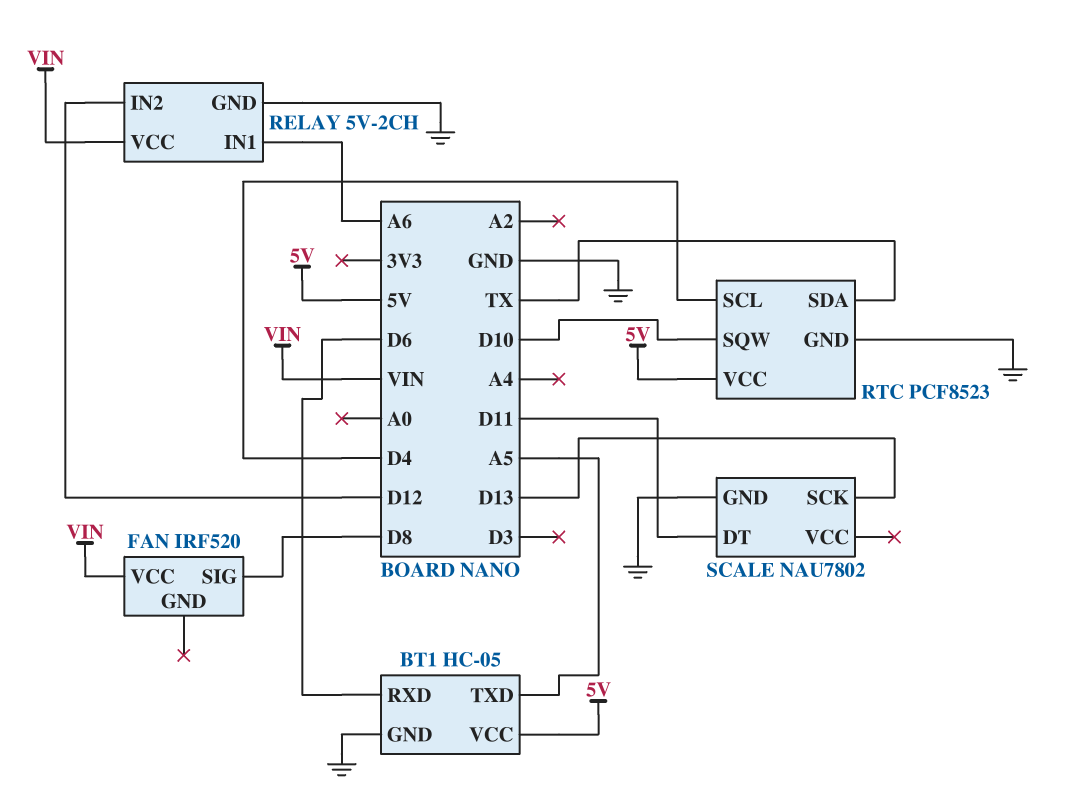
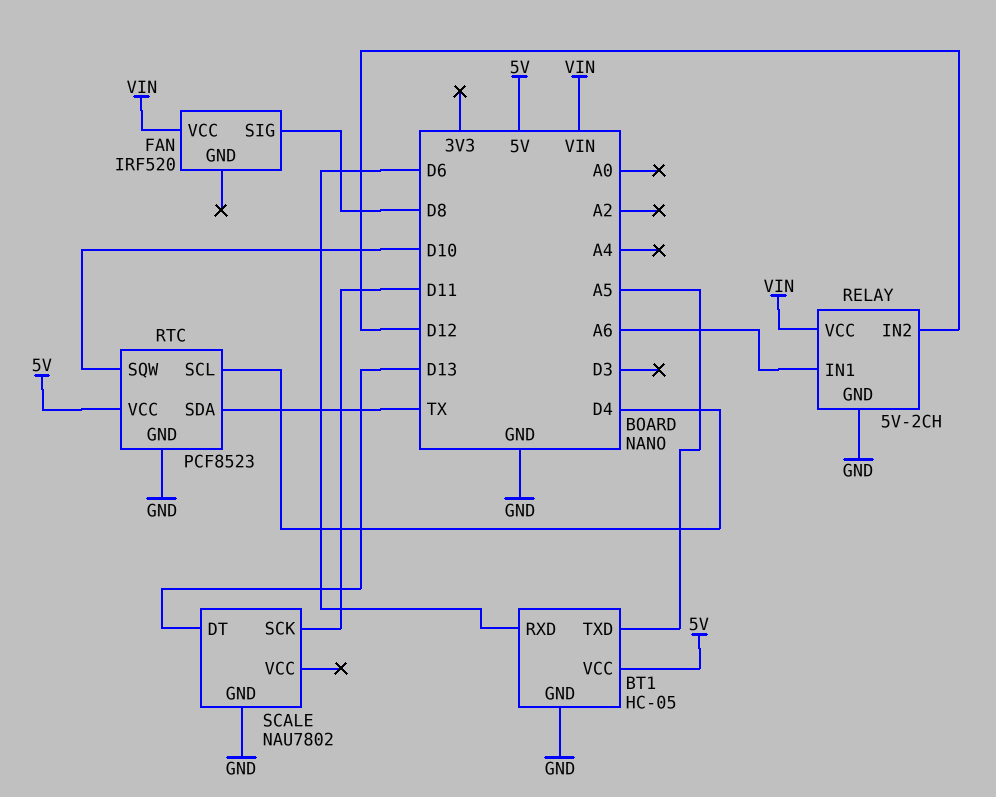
SCALE pin DT: D11 -> D13
SCALE pin SCK: D13 -> D11

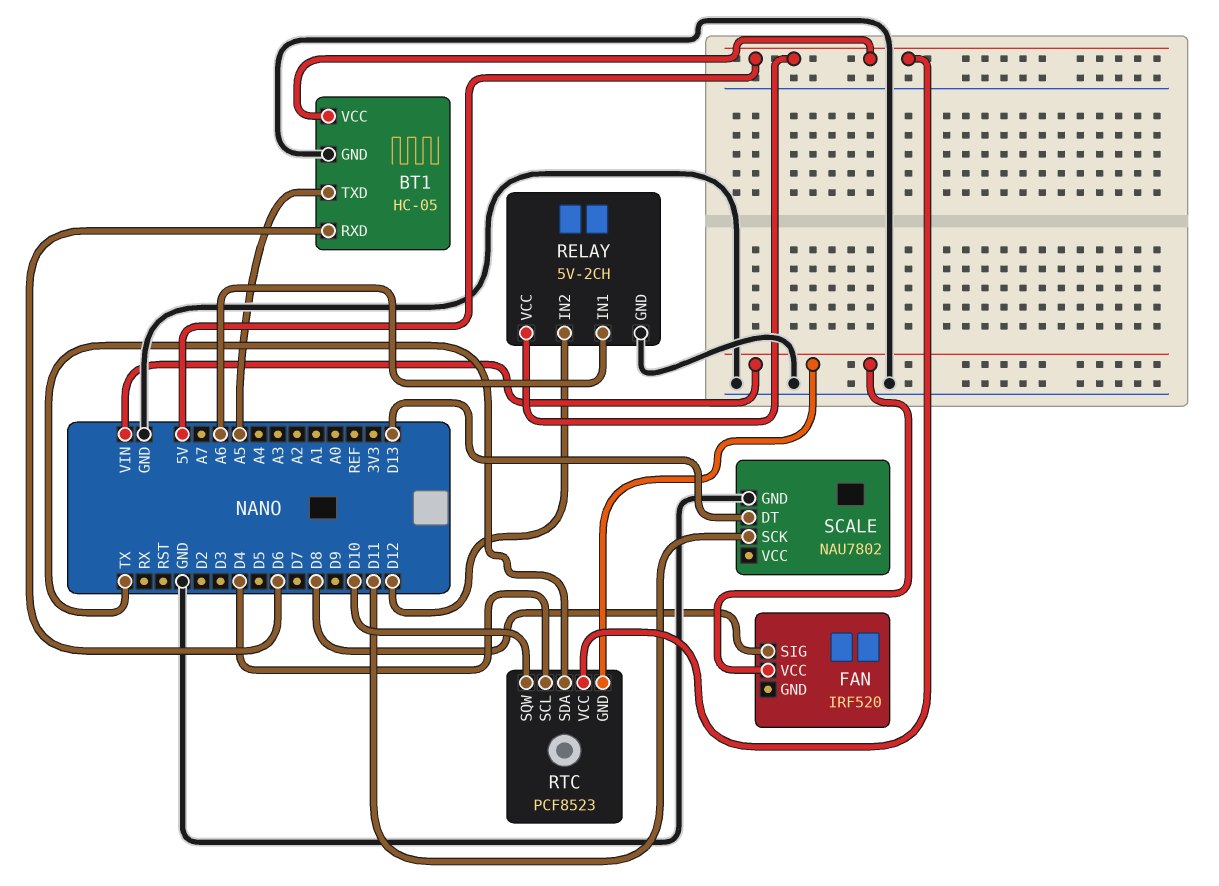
RELAY pin VCC: VIN -> 5V
RTC pin GND: GND -> VIN

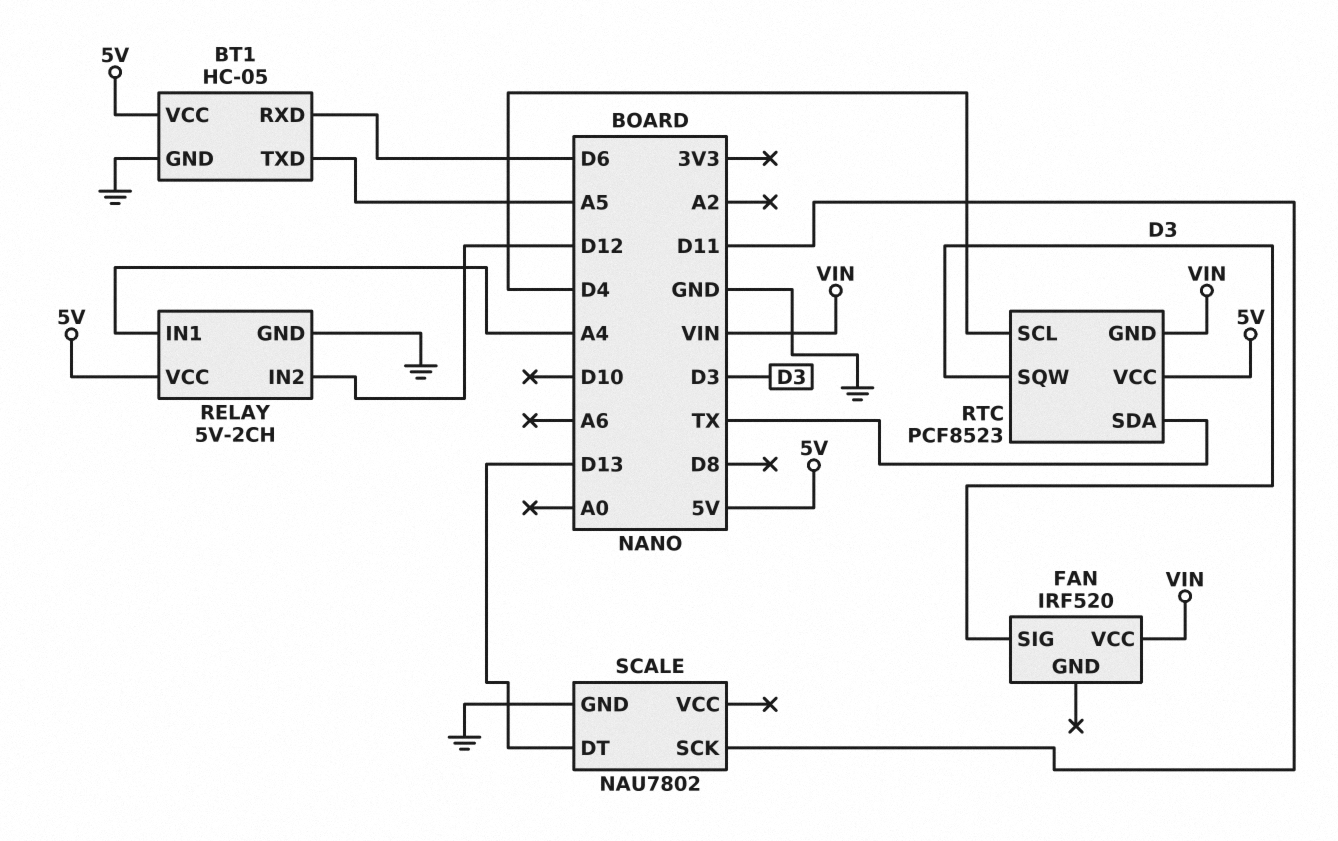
FAN pin SIG: D8 -> D3
RELAY pin IN1: A6 -> A4
RTC pin SQW: D10 -> D3

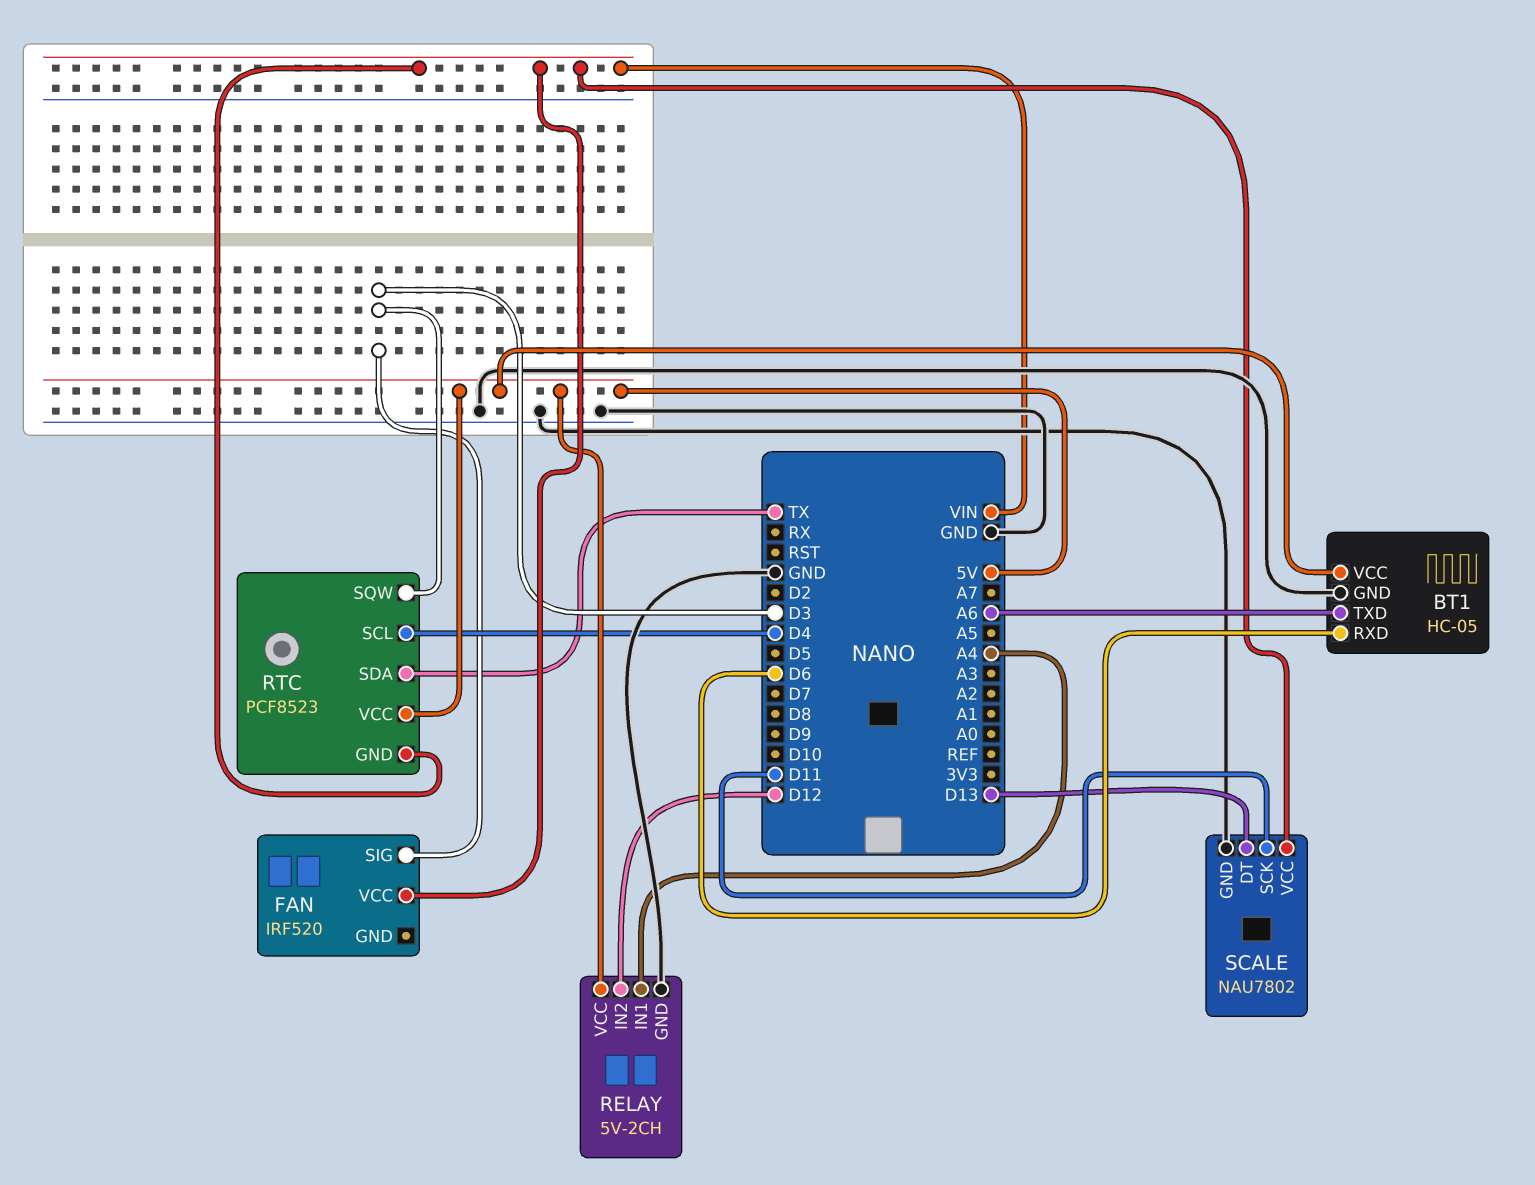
BT1 pin TXD: A5 -> A6
SCALE pin VCC: none -> VIN

